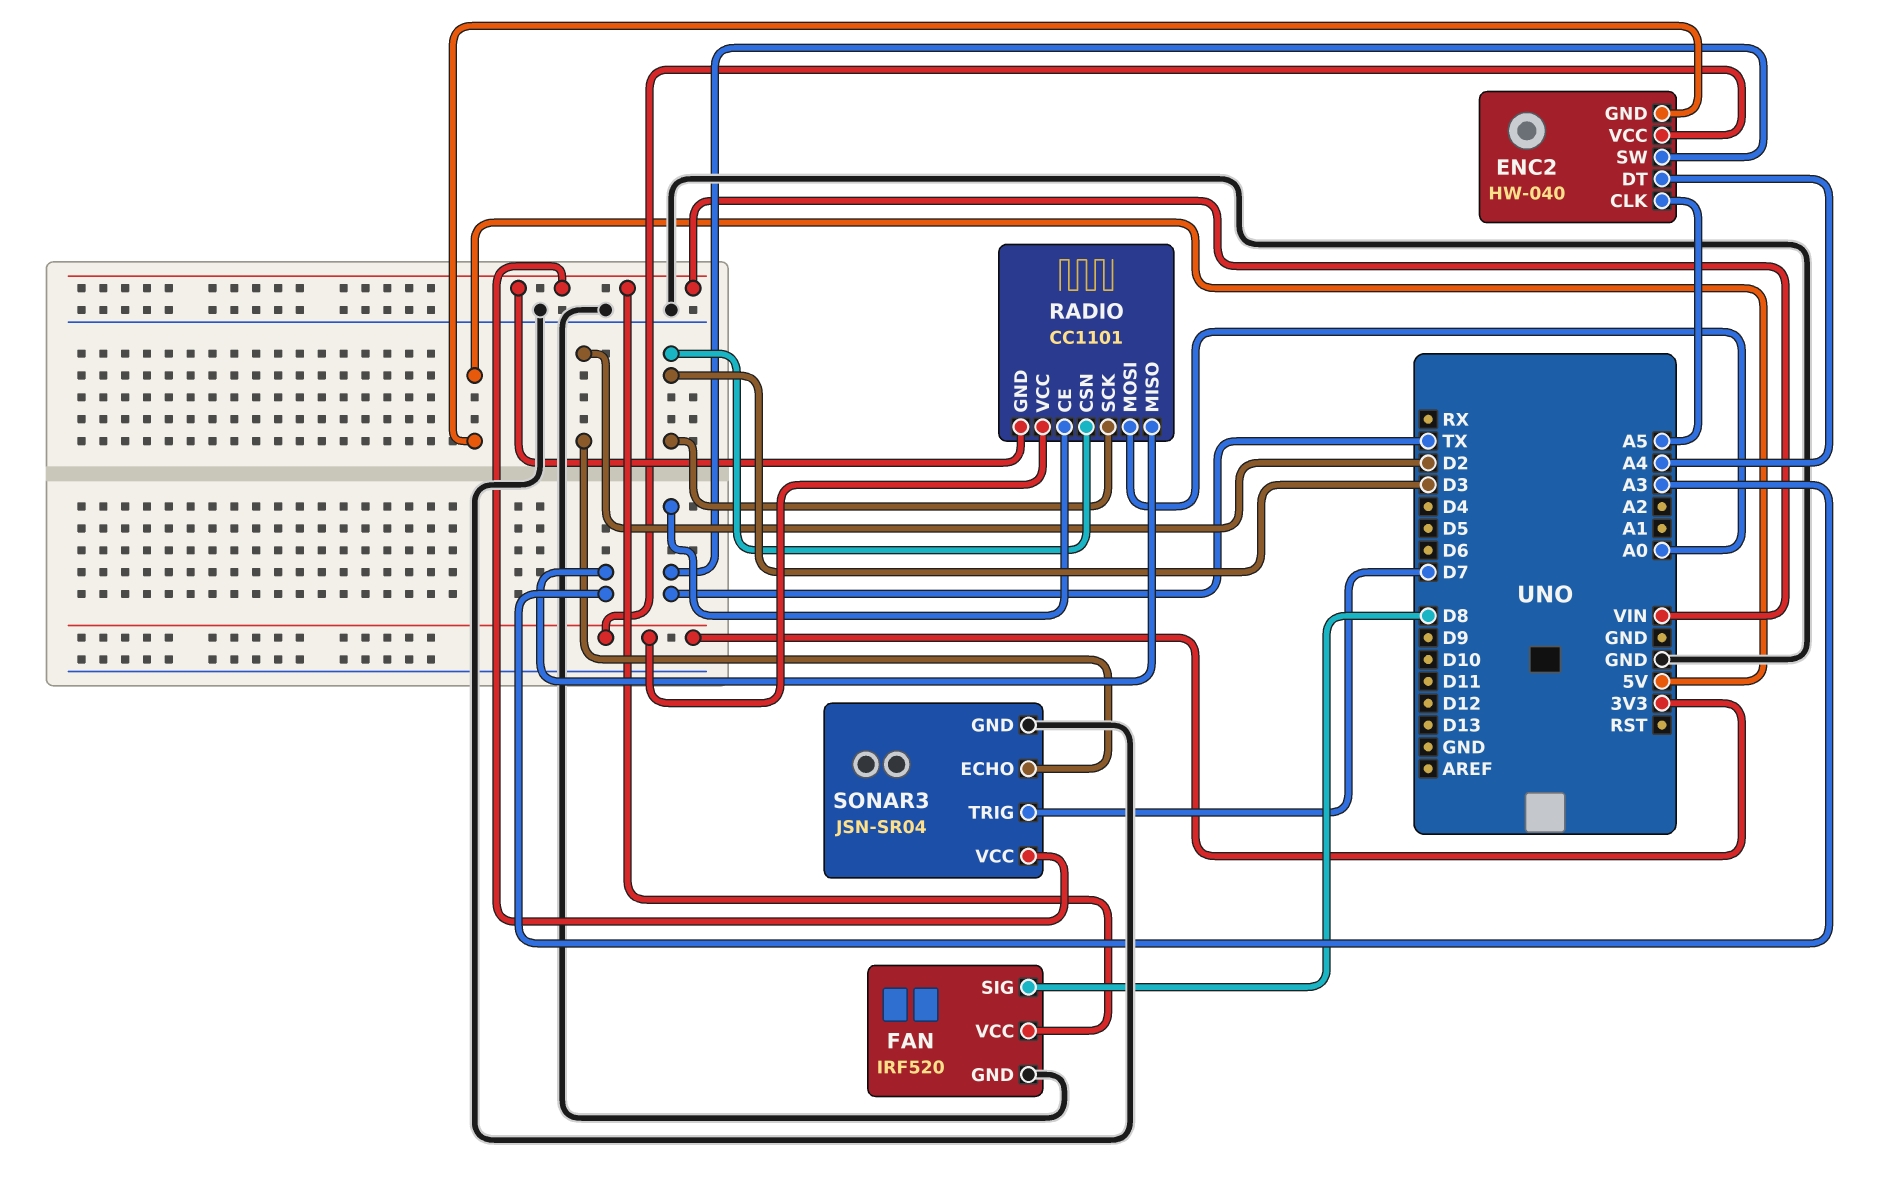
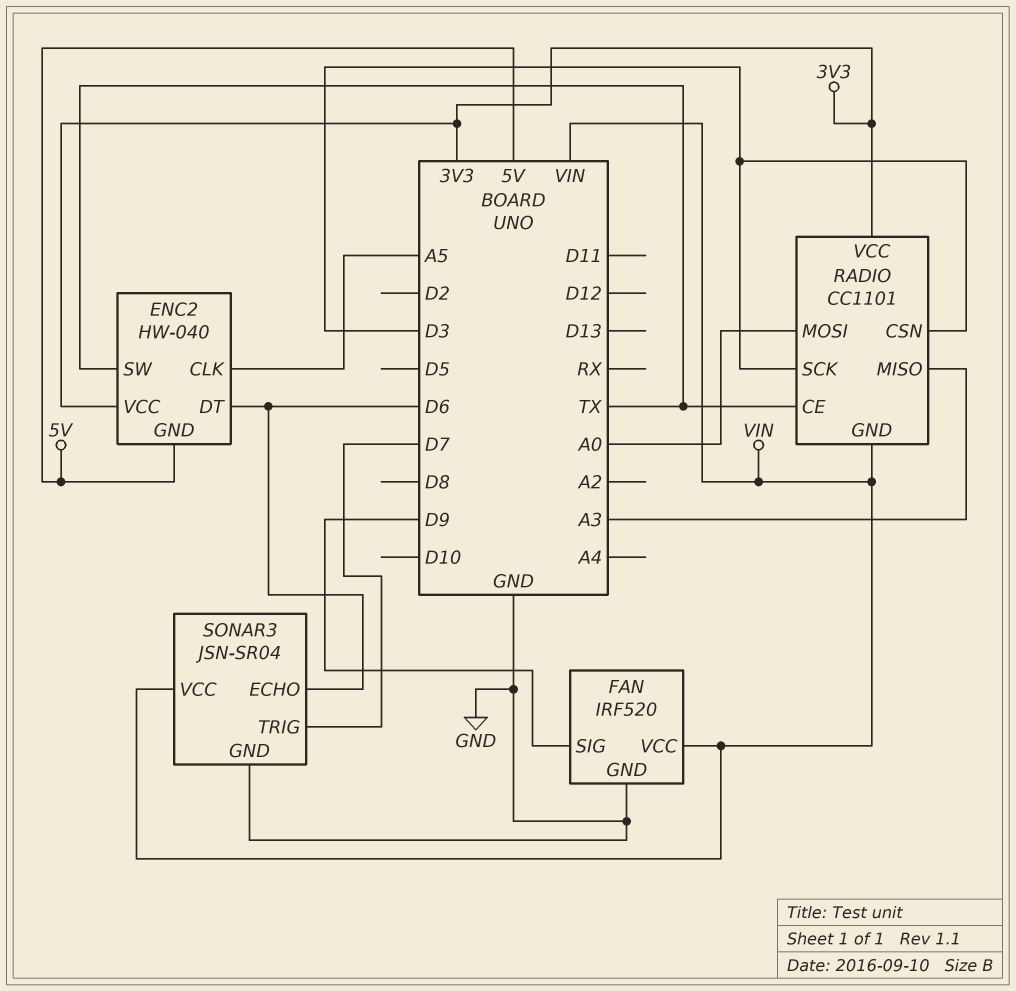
ENC2 pin DT: A4 -> D6
FAN pin SIG: D8 -> D9
SONAR3 pin ECHO: D2 -> D6

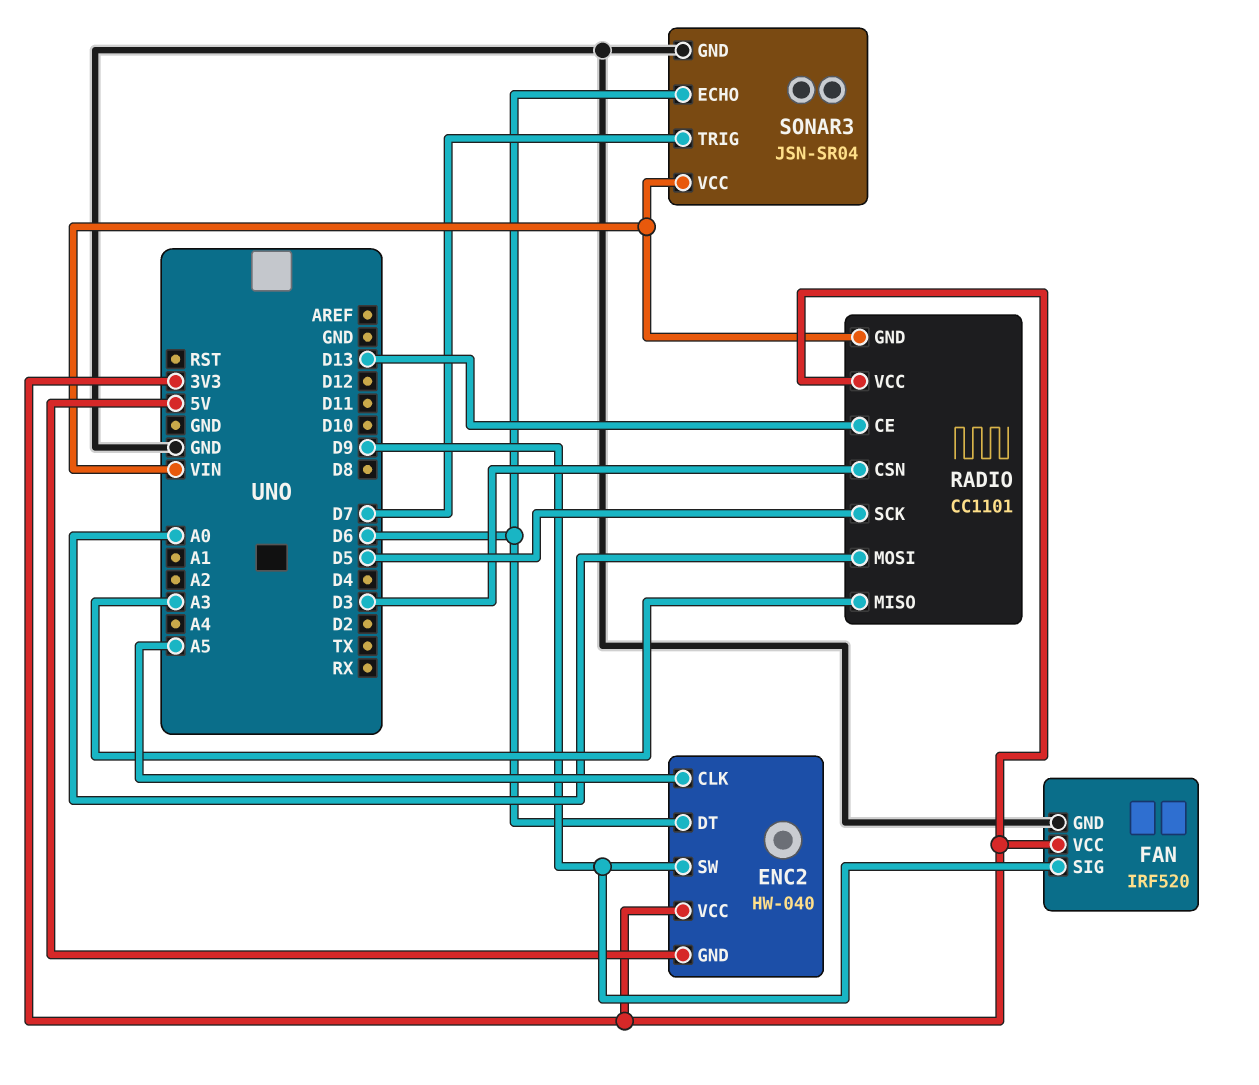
ENC2 pin SW: TX -> D9
FAN pin VCC: VIN -> 3V3
RADIO pin CE: TX -> D13
RADIO pin SCK: D3 -> D5

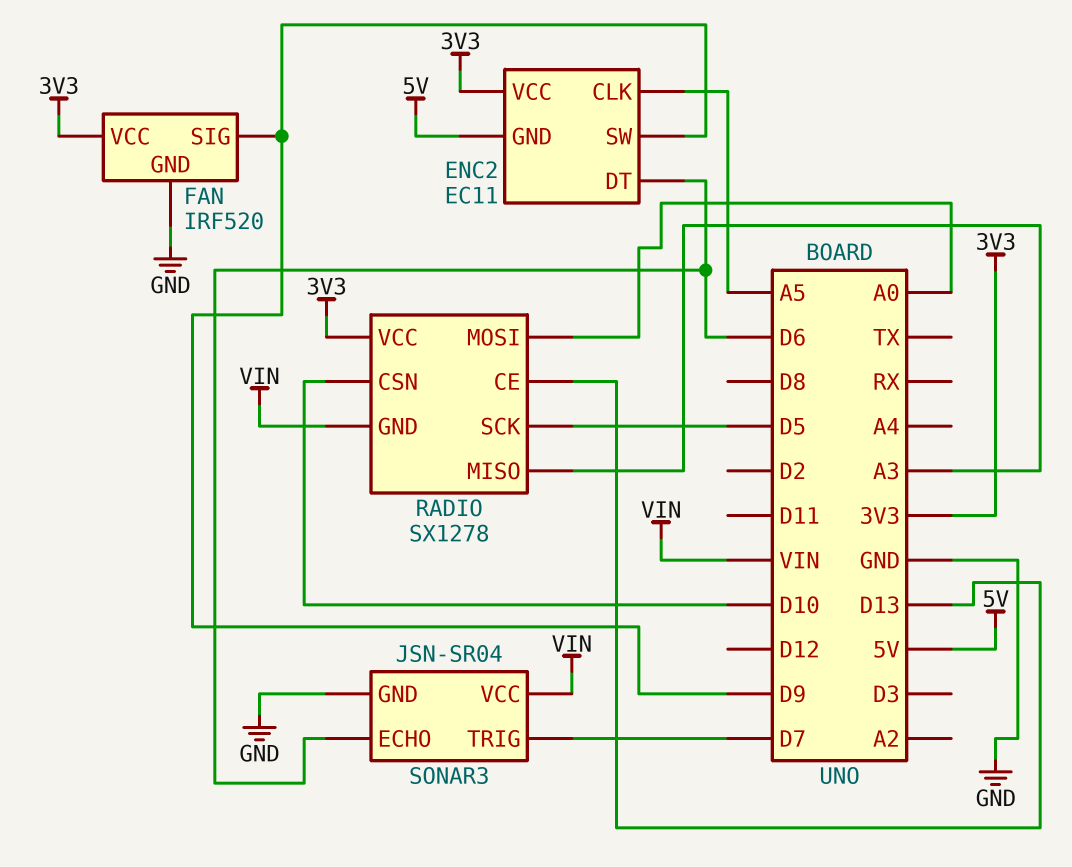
ENC2: HW-040 -> EC11
RADIO: CC1101 -> SX1278
RADIO pin CSN: D3 -> D10

